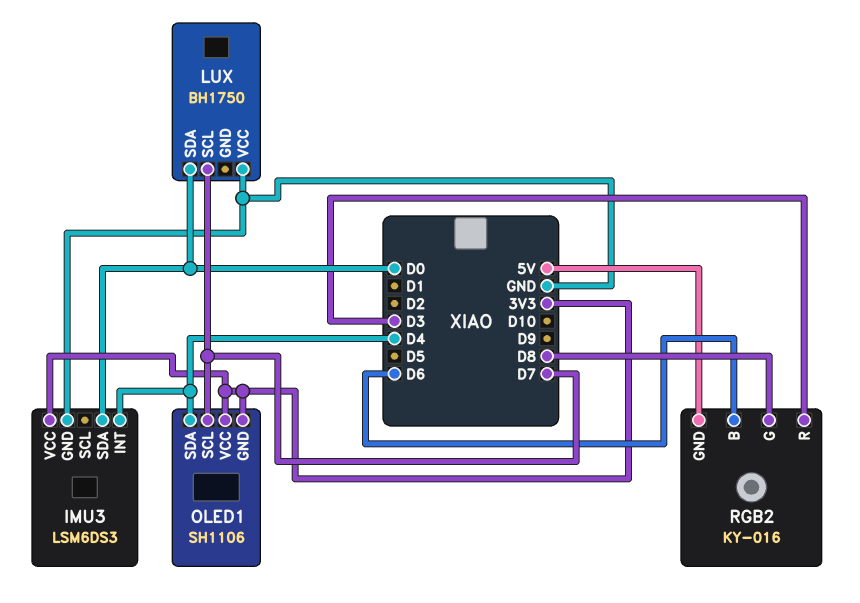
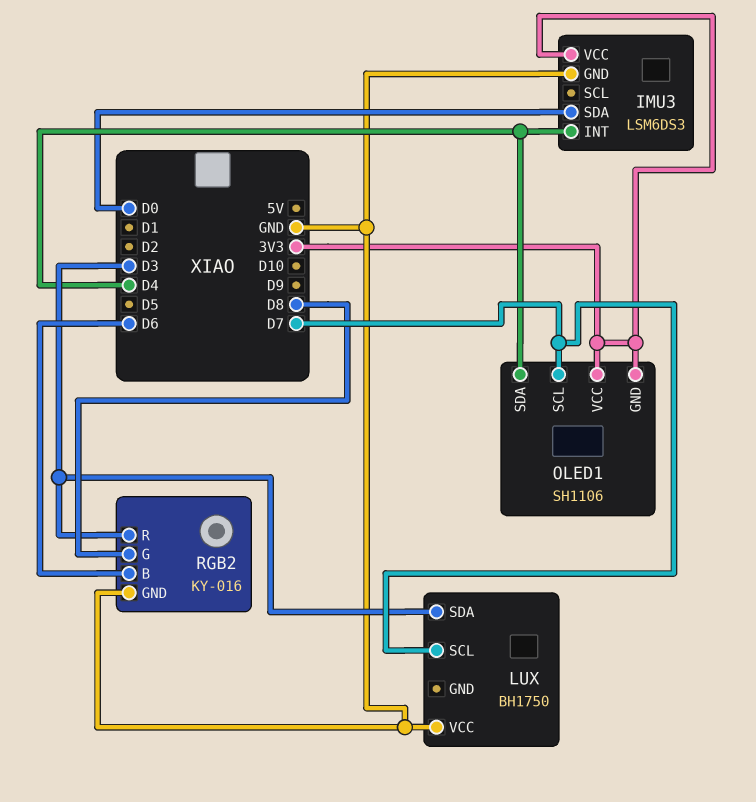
LUX pin SDA: D0 -> D3
RGB2 pin GND: 5V -> GND

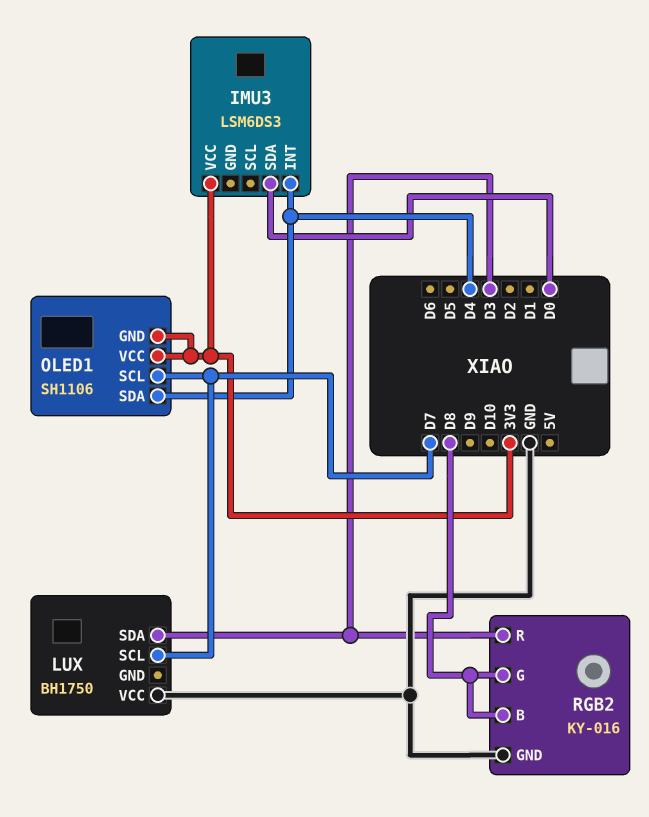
IMU3 pin GND: GND -> none
RGB2 pin B: D6 -> D8

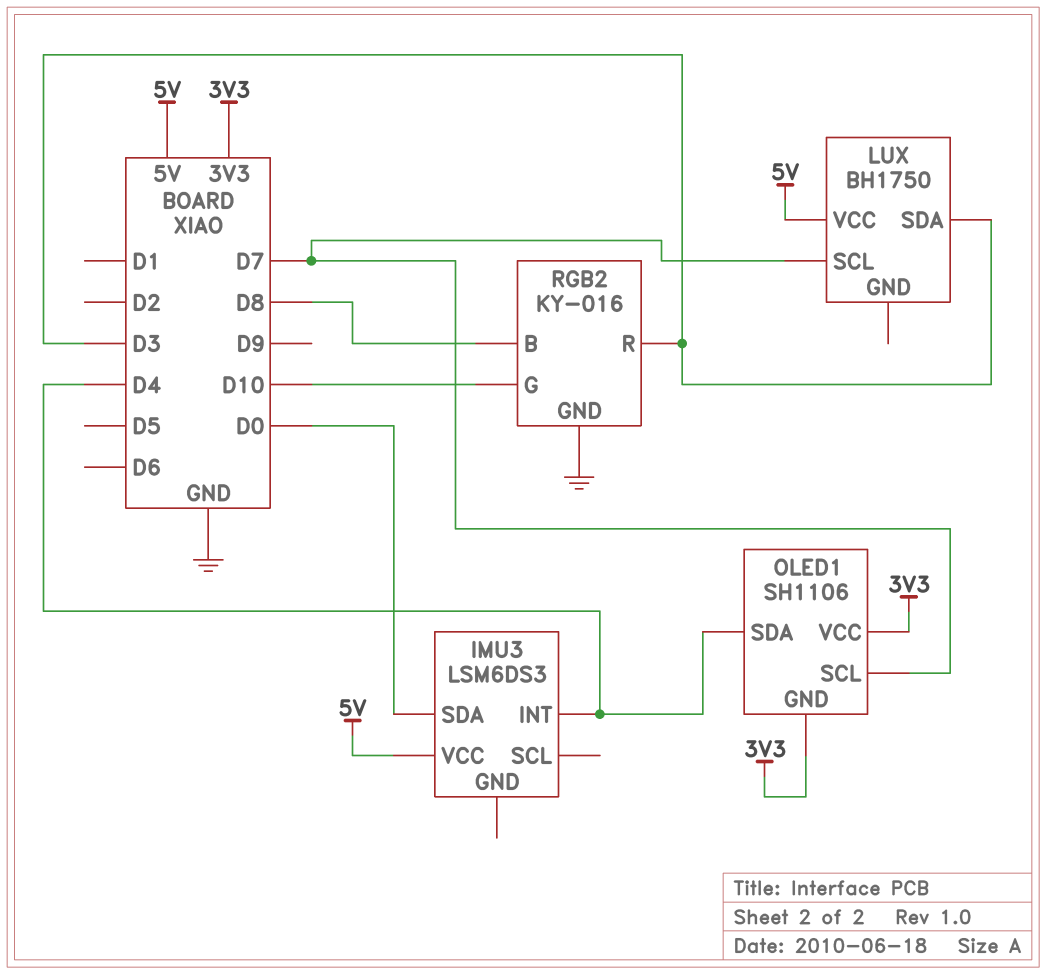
IMU3 pin VCC: 3V3 -> 5V
LUX pin VCC: GND -> 5V
RGB2 pin G: D8 -> D10

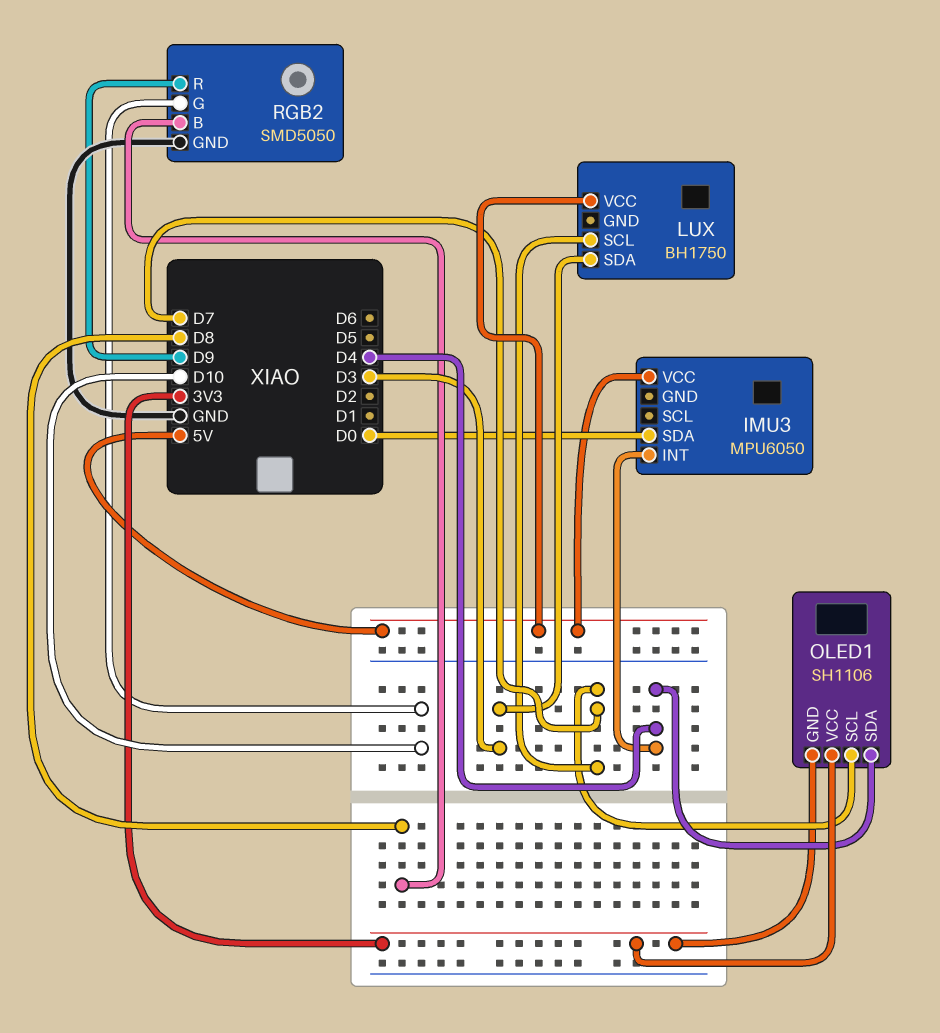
IMU3: LSM6DS3 -> MPU6050
RGB2: KY-016 -> SMD5050
RGB2 pin R: D3 -> D9

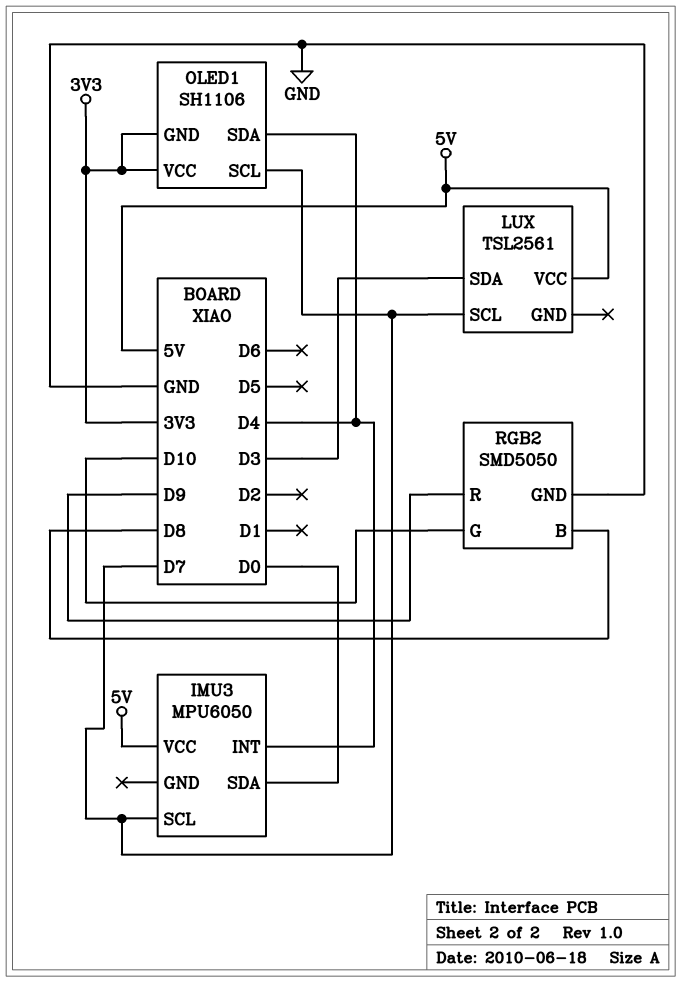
IMU3 pin SCL: none -> D7
LUX: BH1750 -> TSL2561

